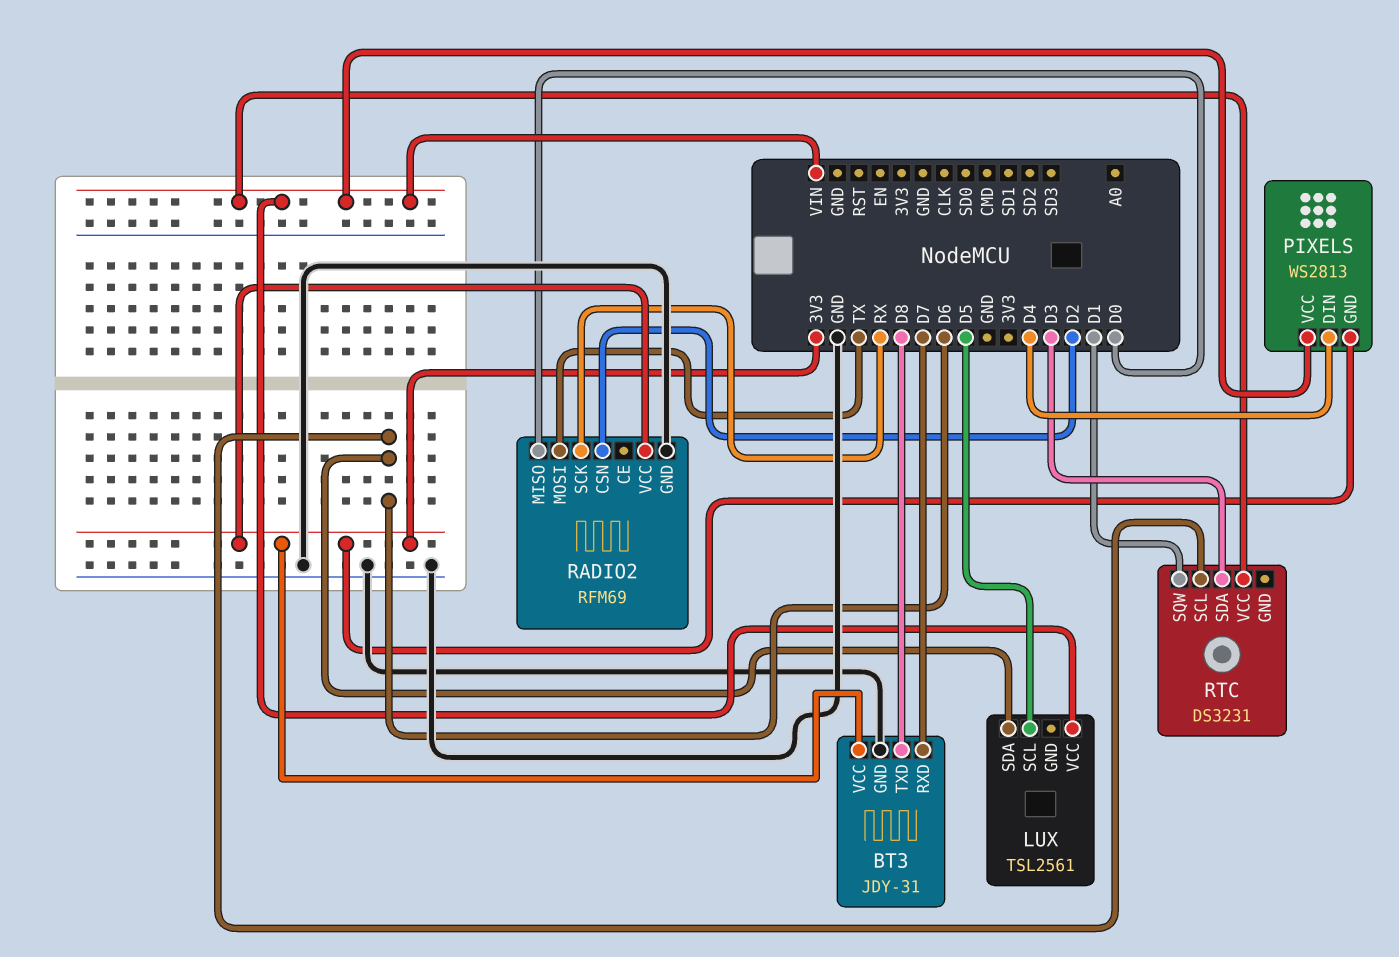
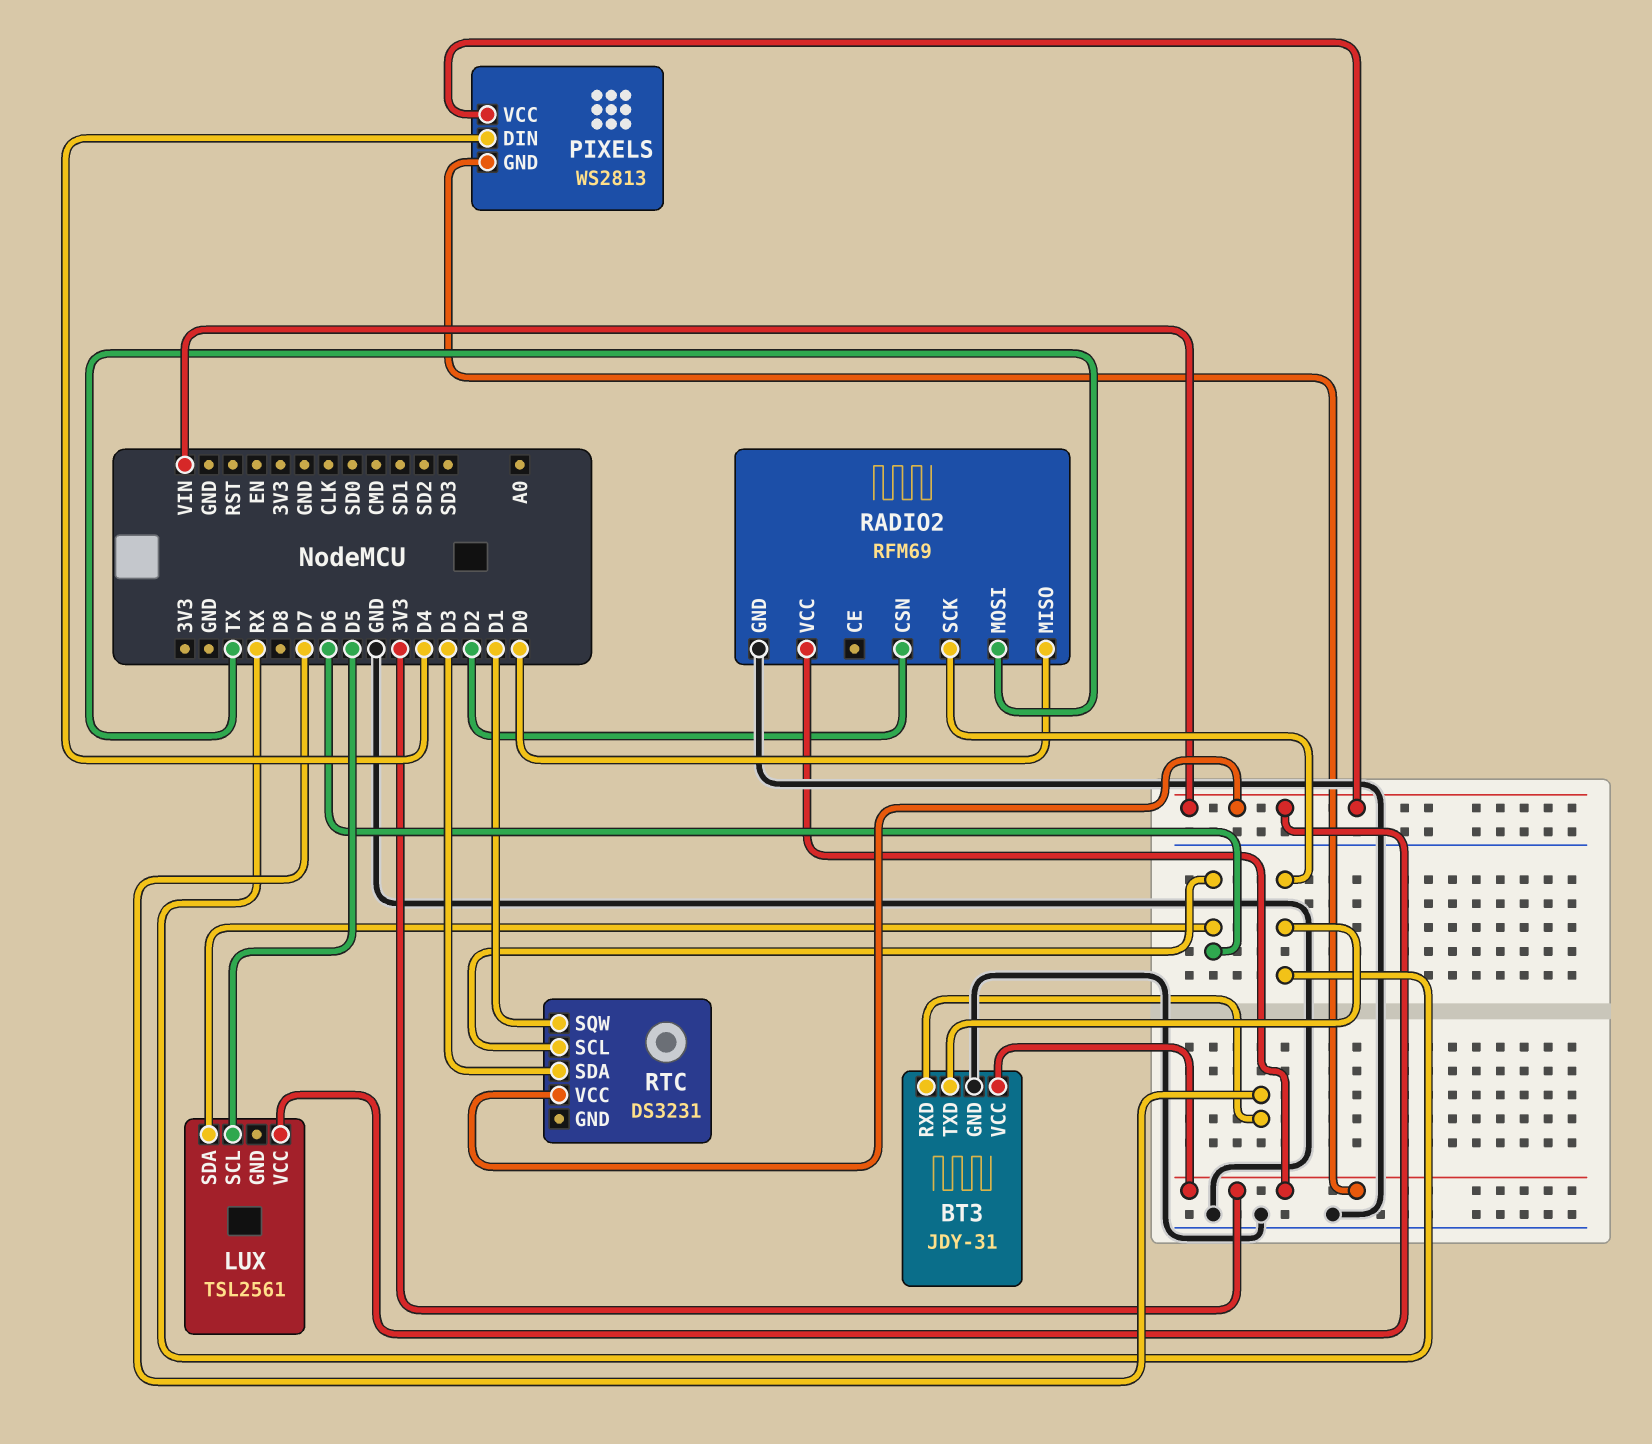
BT3 pin TXD: D8 -> RX

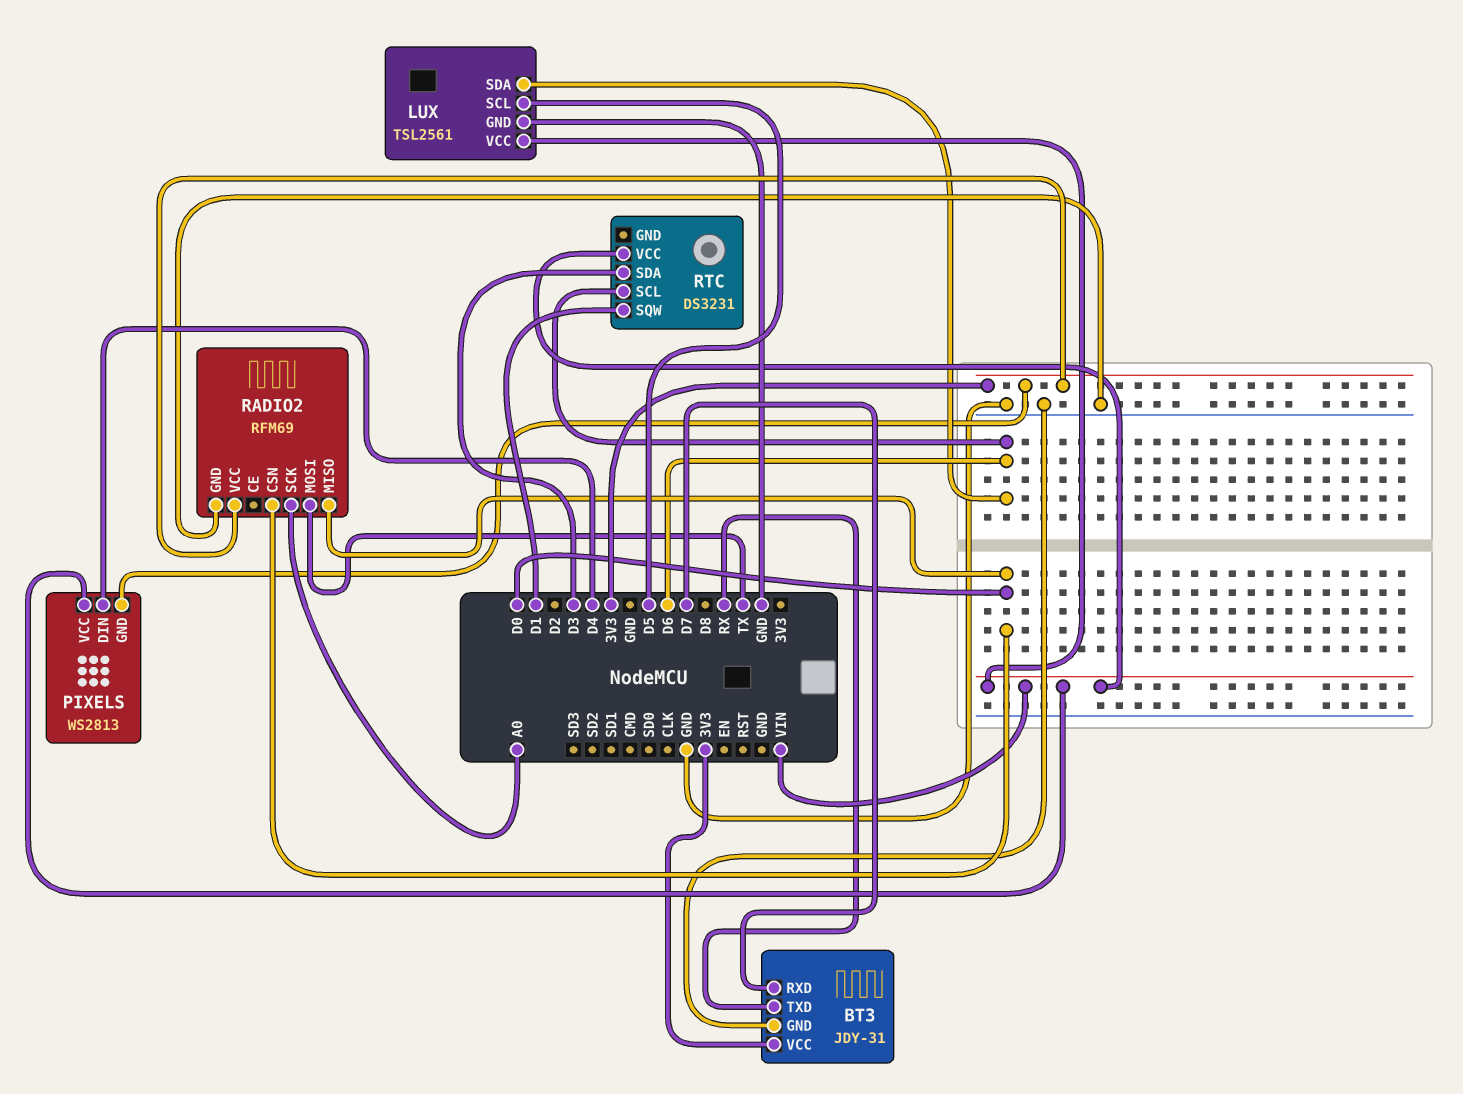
LUX pin GND: none -> GND
RADIO2 pin CSN: D2 -> D0
RADIO2 pin SCK: RX -> A0

